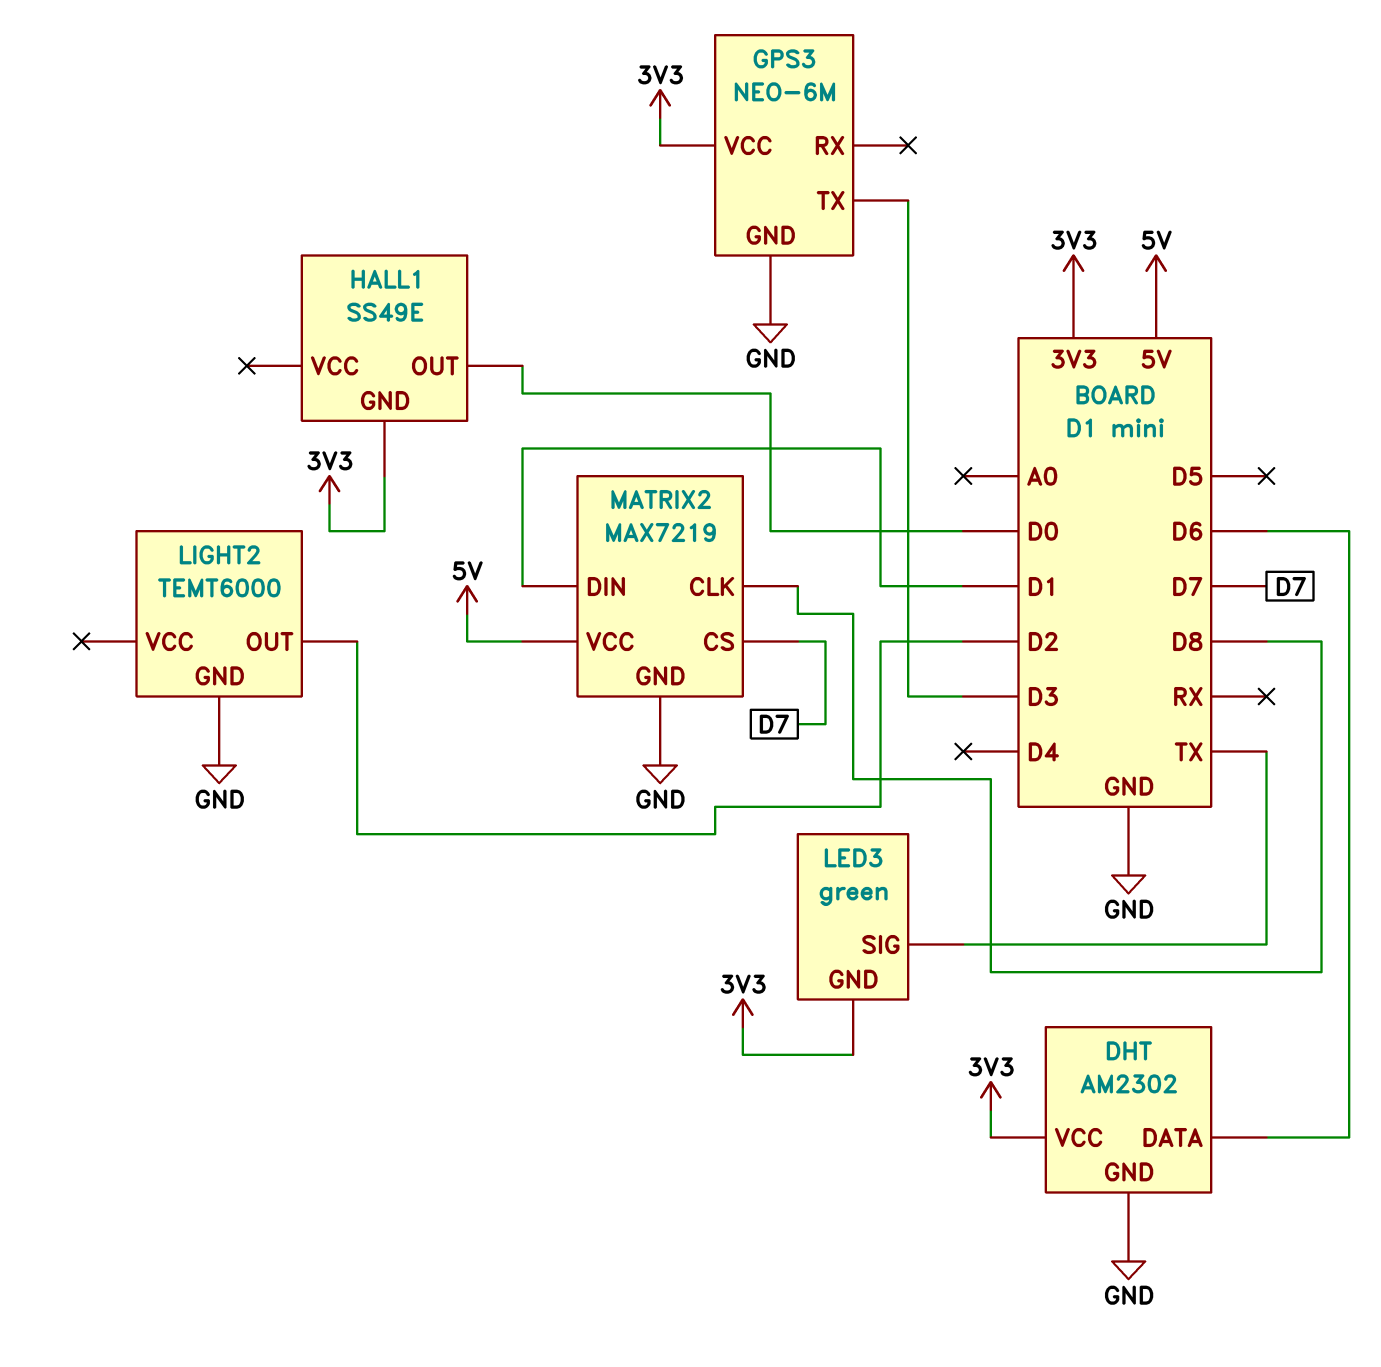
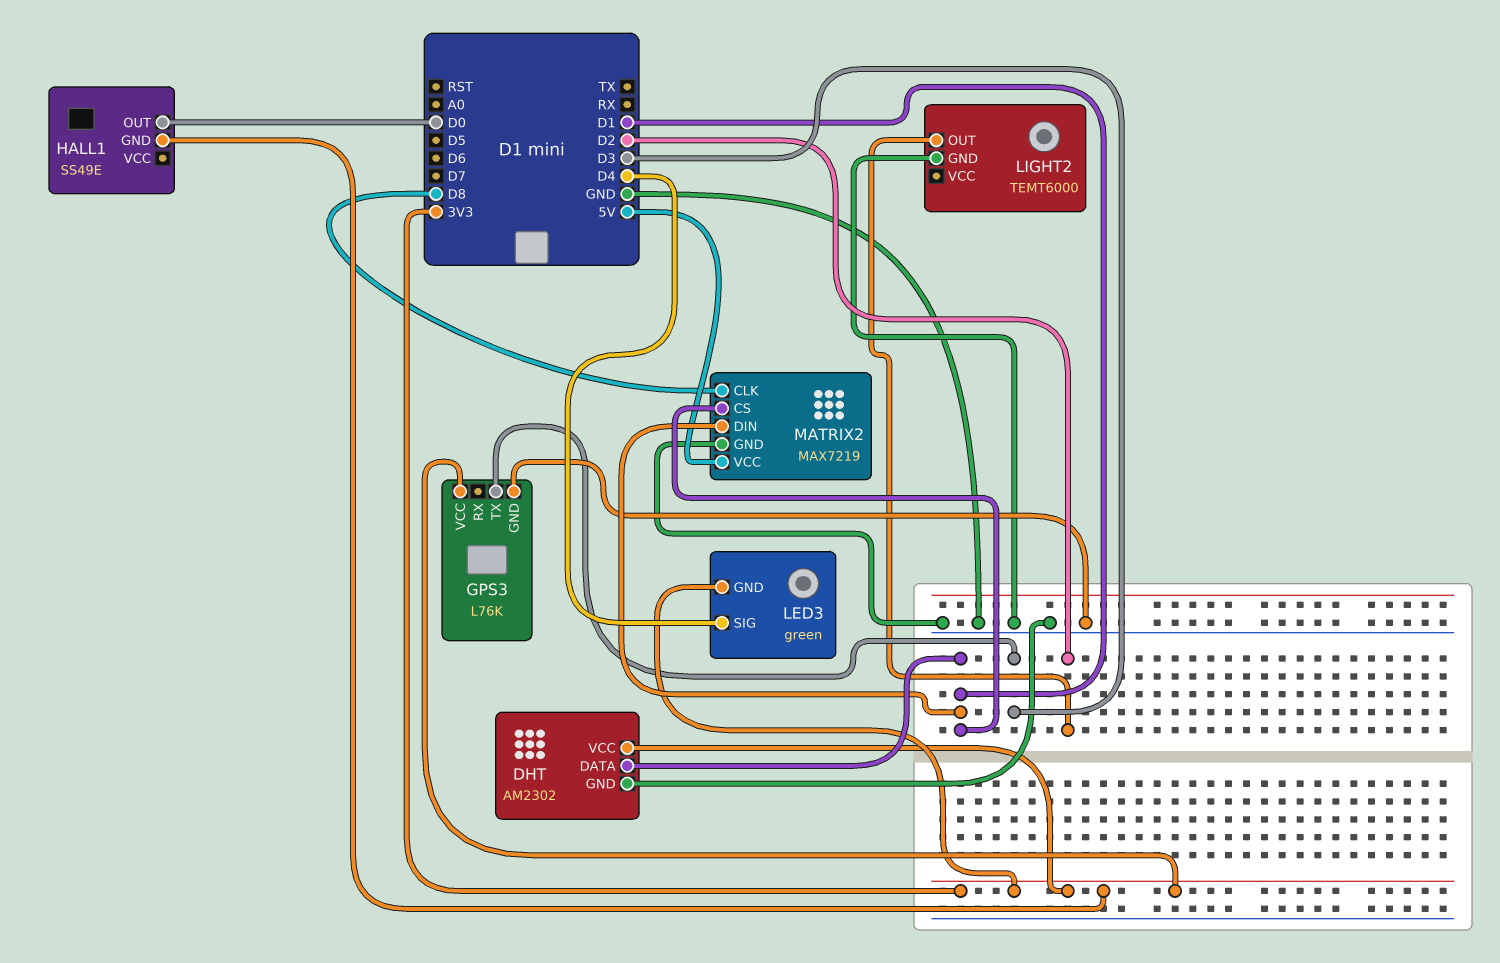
DHT pin DATA: D6 -> D1
GPS3: NEO-6M -> L76K
LED3 pin SIG: TX -> D4
MATRIX2 pin CS: D7 -> D1

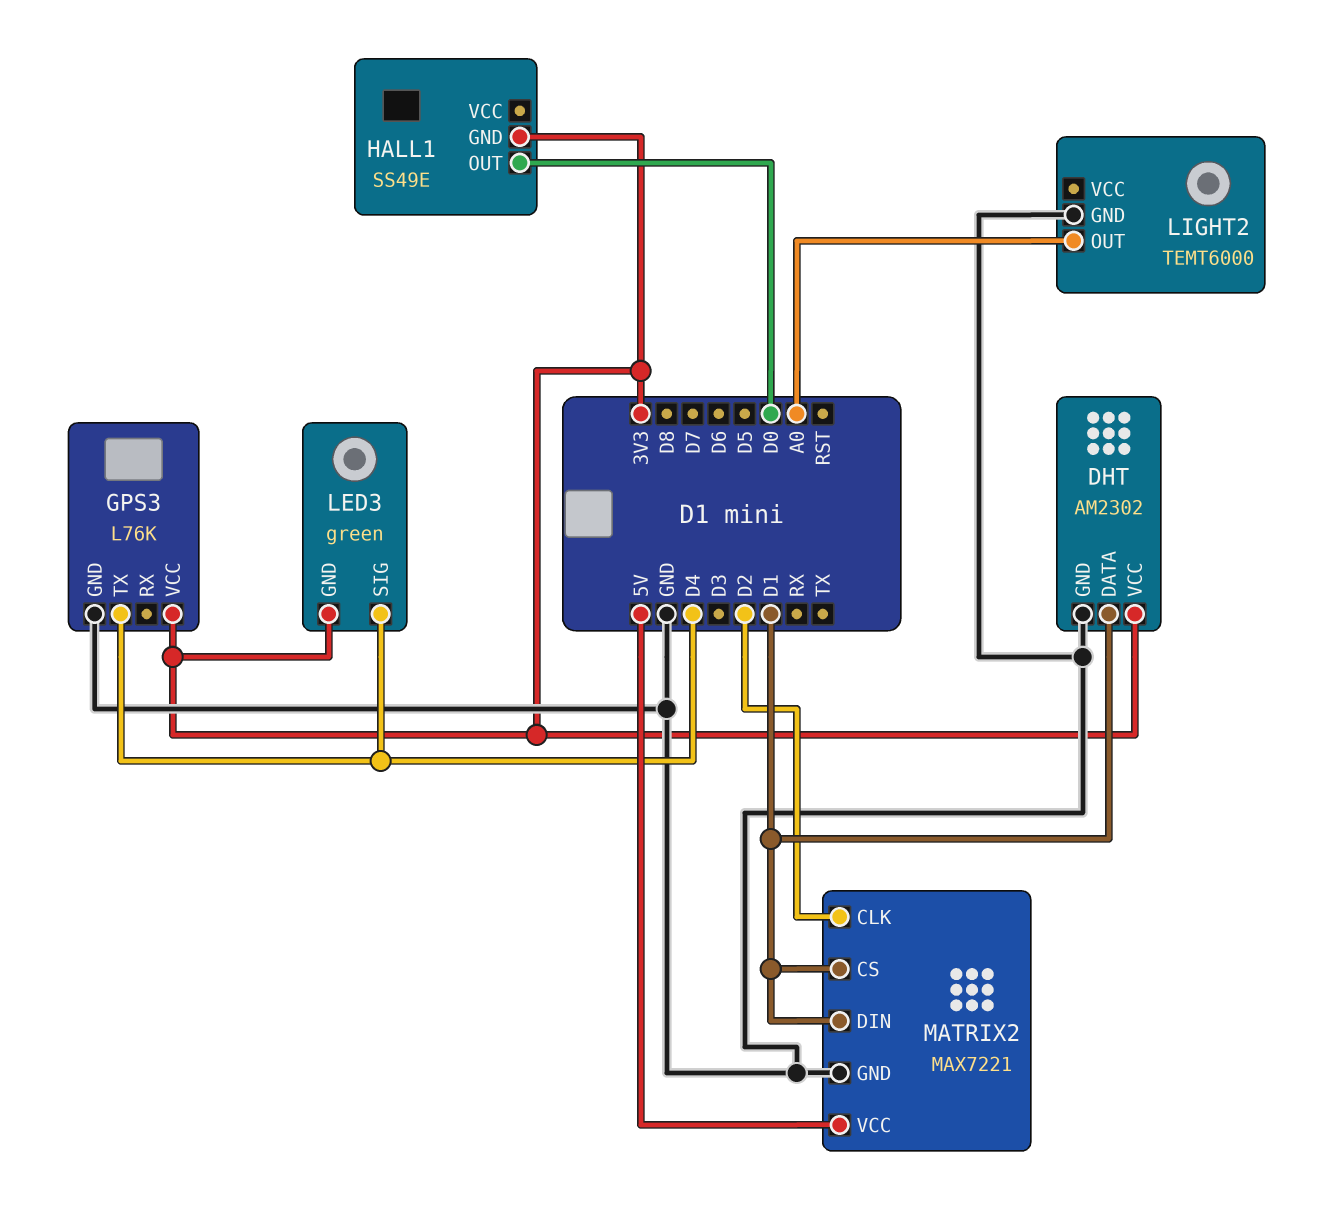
GPS3 pin TX: D3 -> D4
LIGHT2 pin OUT: D2 -> A0
MATRIX2: MAX7219 -> MAX7221
MATRIX2 pin CLK: D8 -> D2

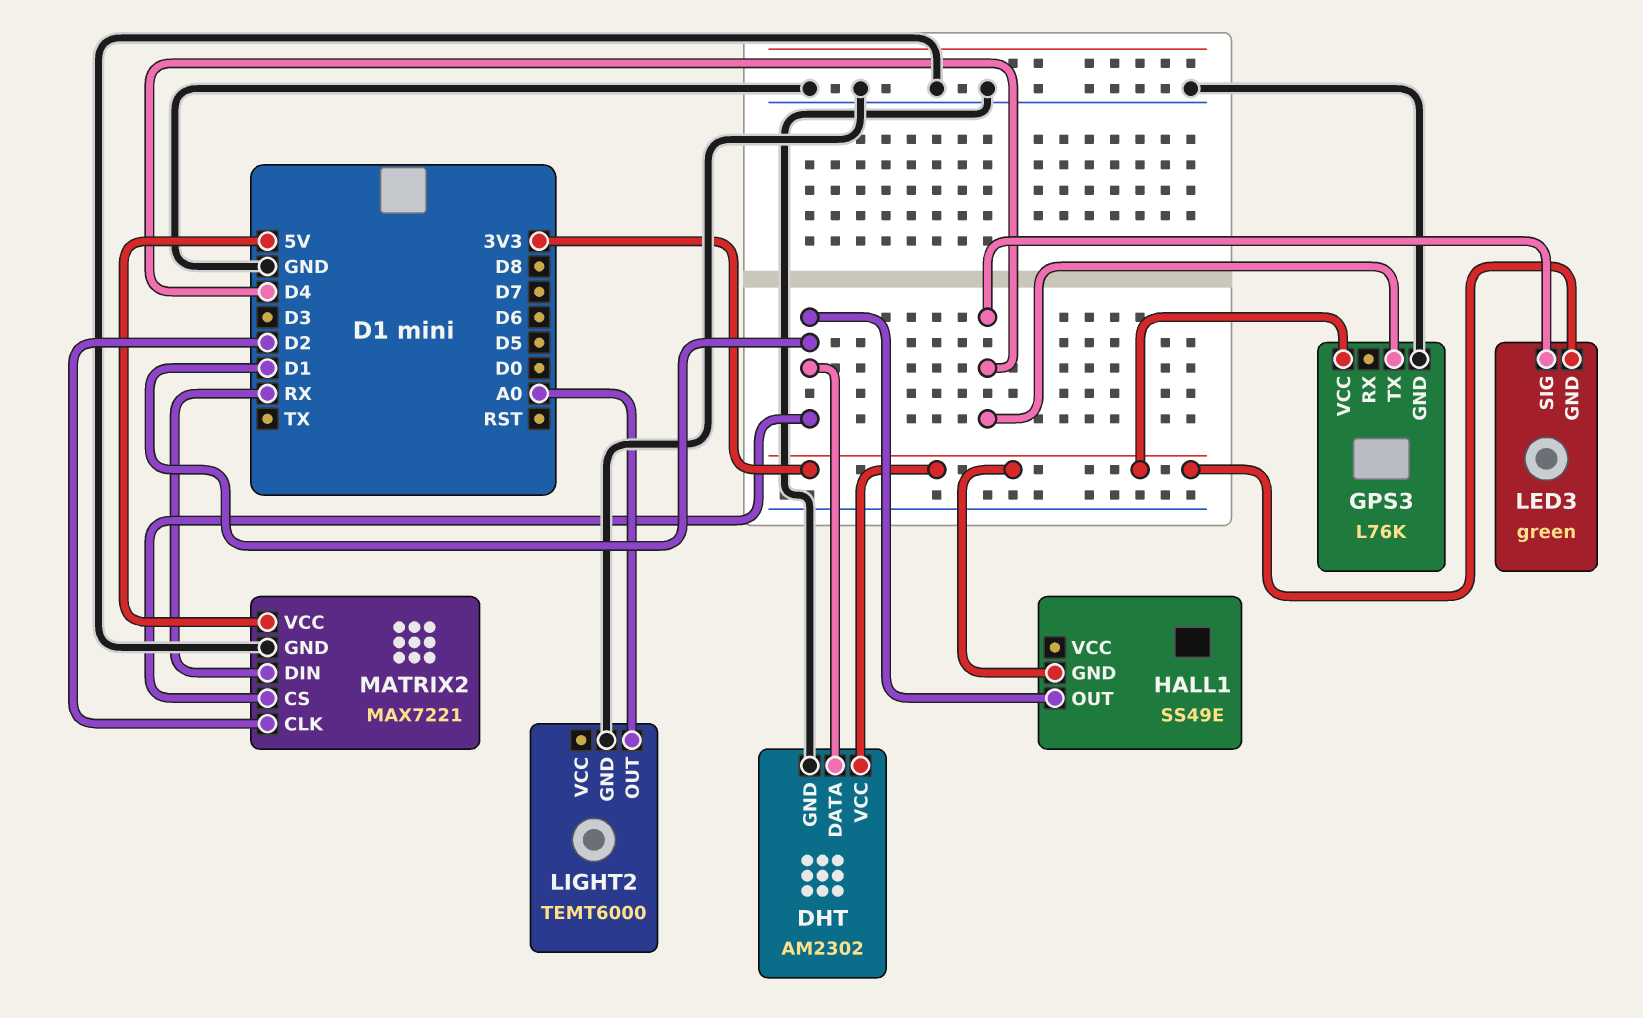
HALL1 pin OUT: D0 -> D1
MATRIX2 pin DIN: D1 -> RX

